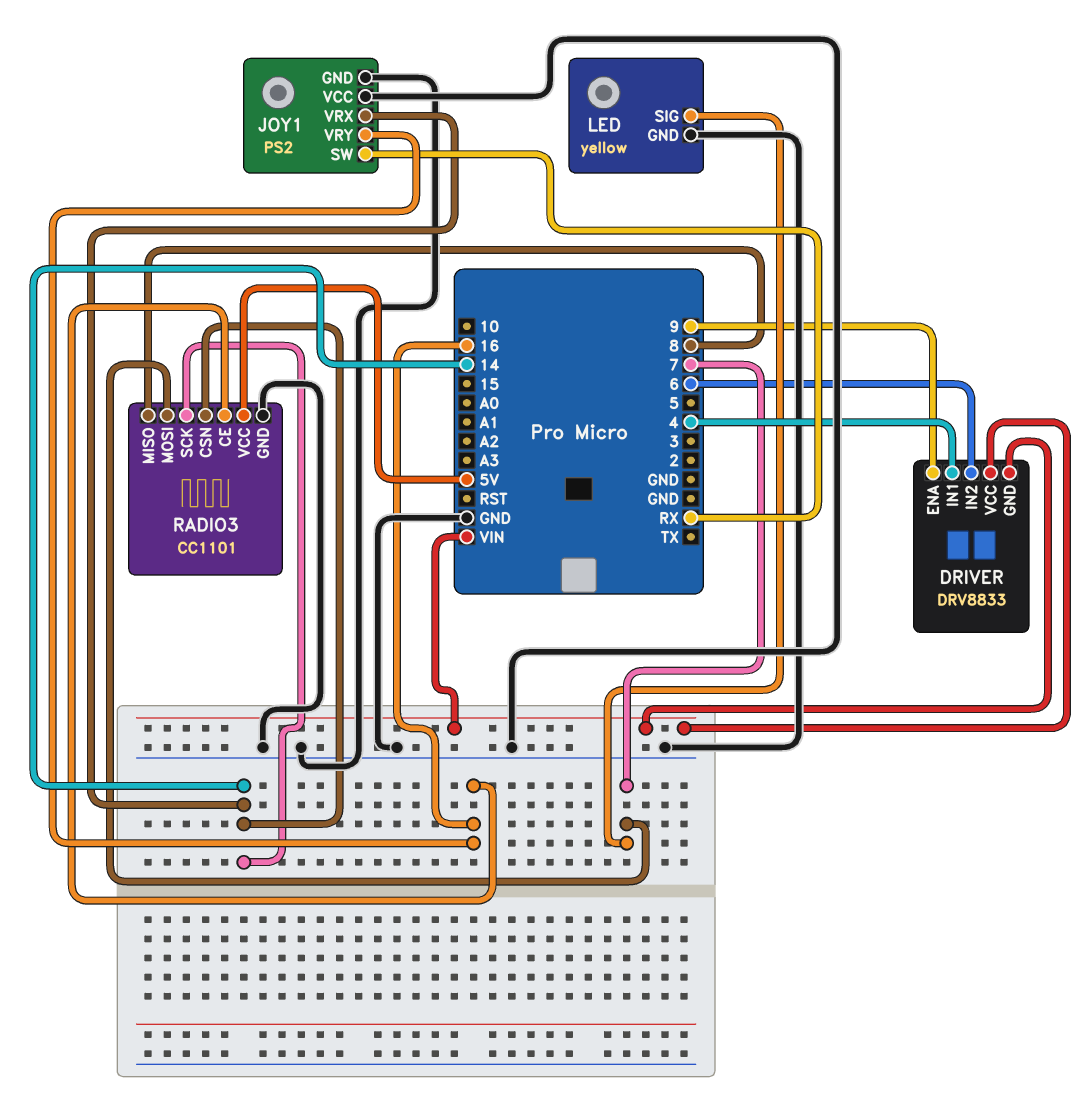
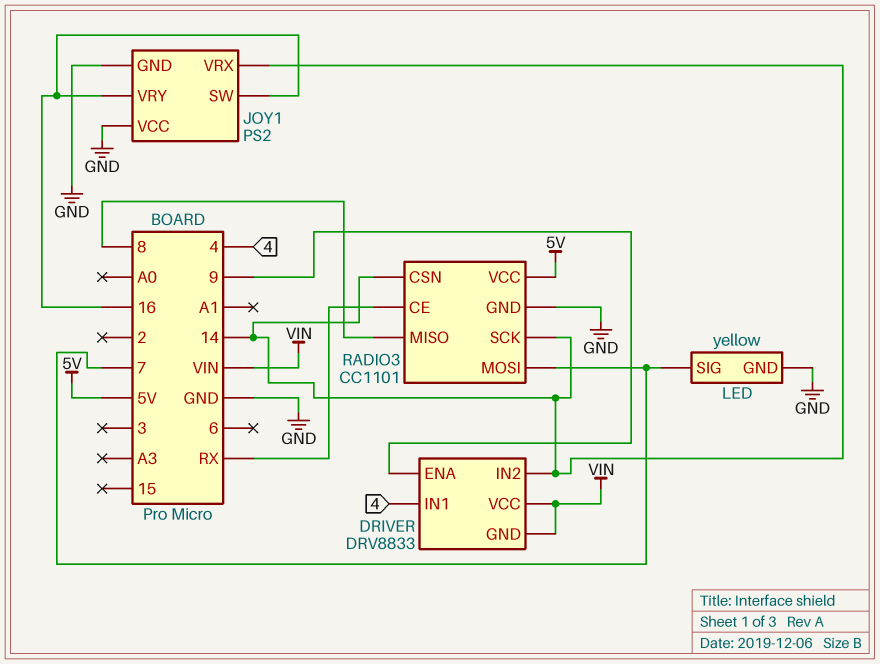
DRIVER pin IN2: 6 -> 14
JOY1 pin SW: RX -> 16
RADIO3 pin CE: 16 -> RX

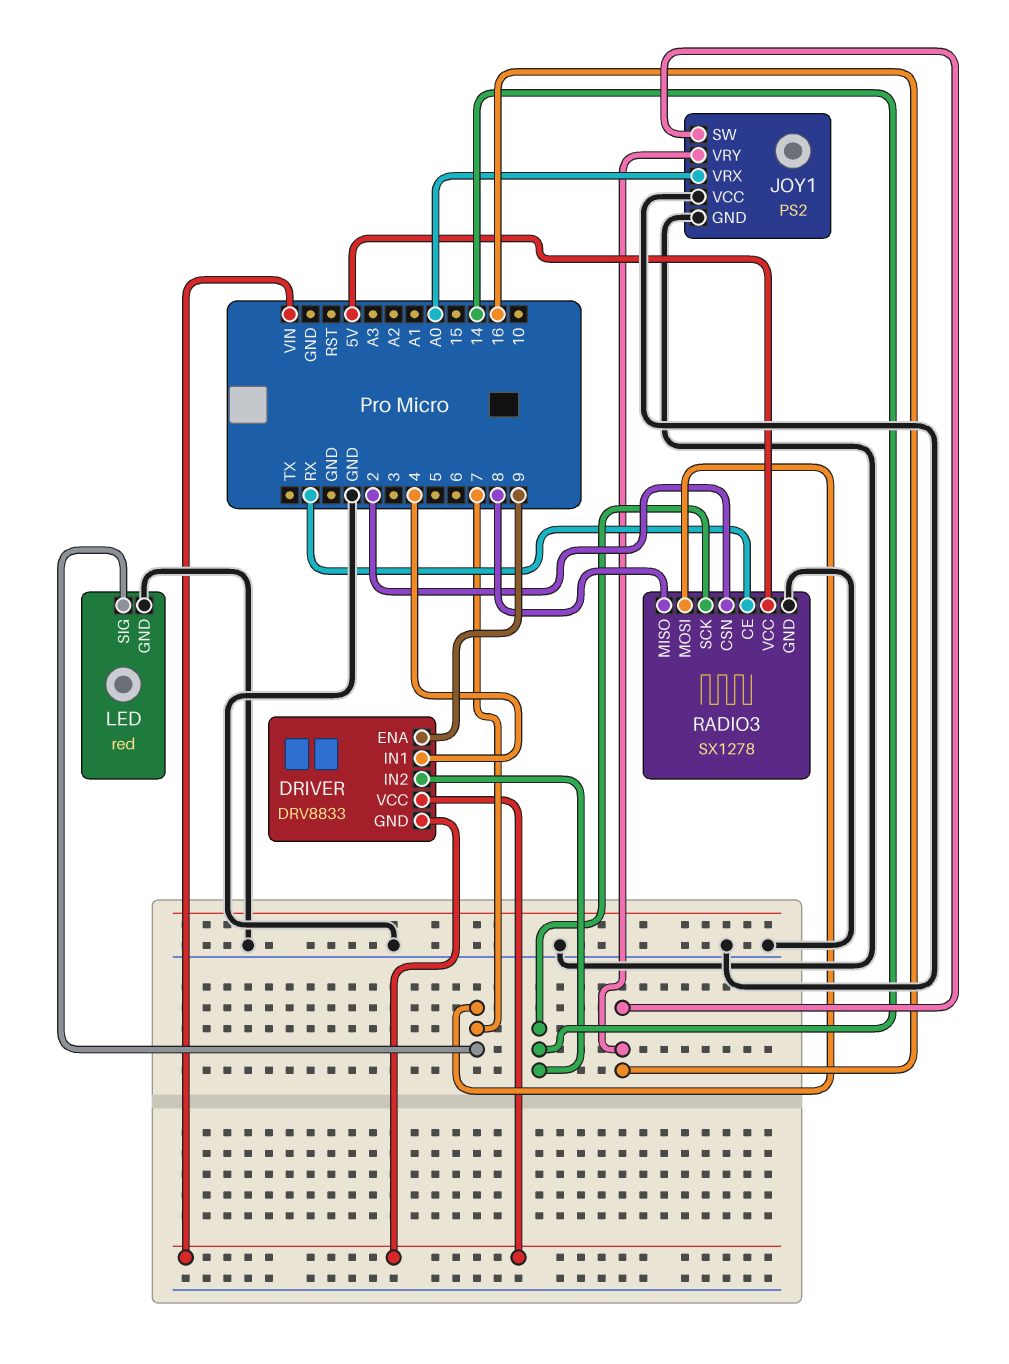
JOY1 pin VRX: 14 -> A0
LED: yellow -> red
RADIO3: CC1101 -> SX1278
RADIO3 pin CSN: 14 -> 2

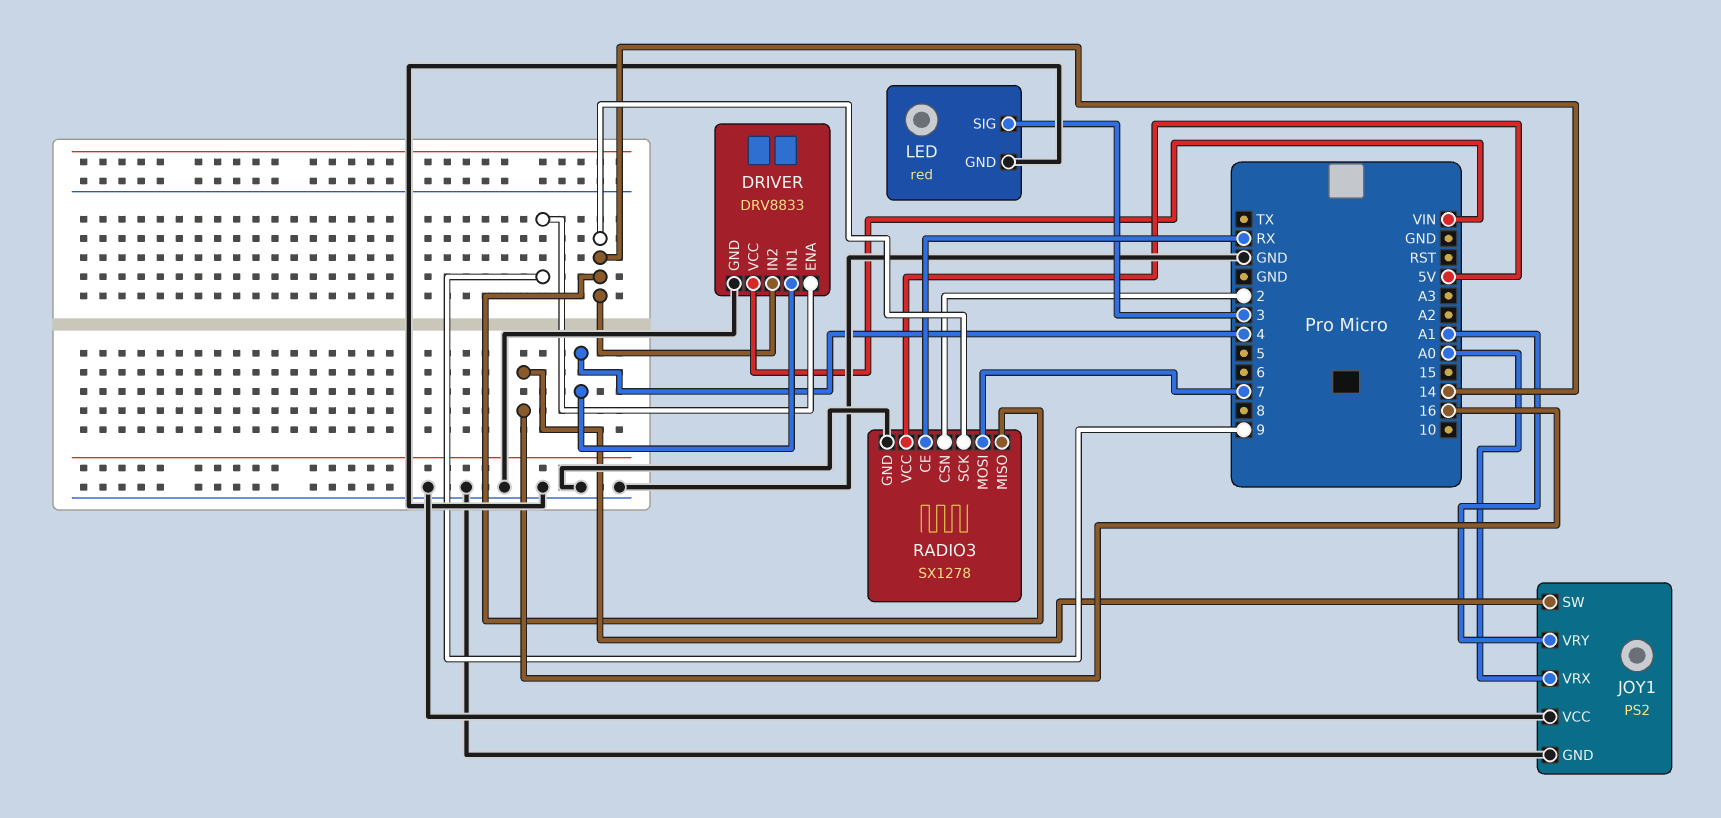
DRIVER pin GND: VIN -> GND
JOY1 pin VRY: 16 -> A1
LED pin SIG: 7 -> 3
RADIO3 pin MISO: 8 -> 14

